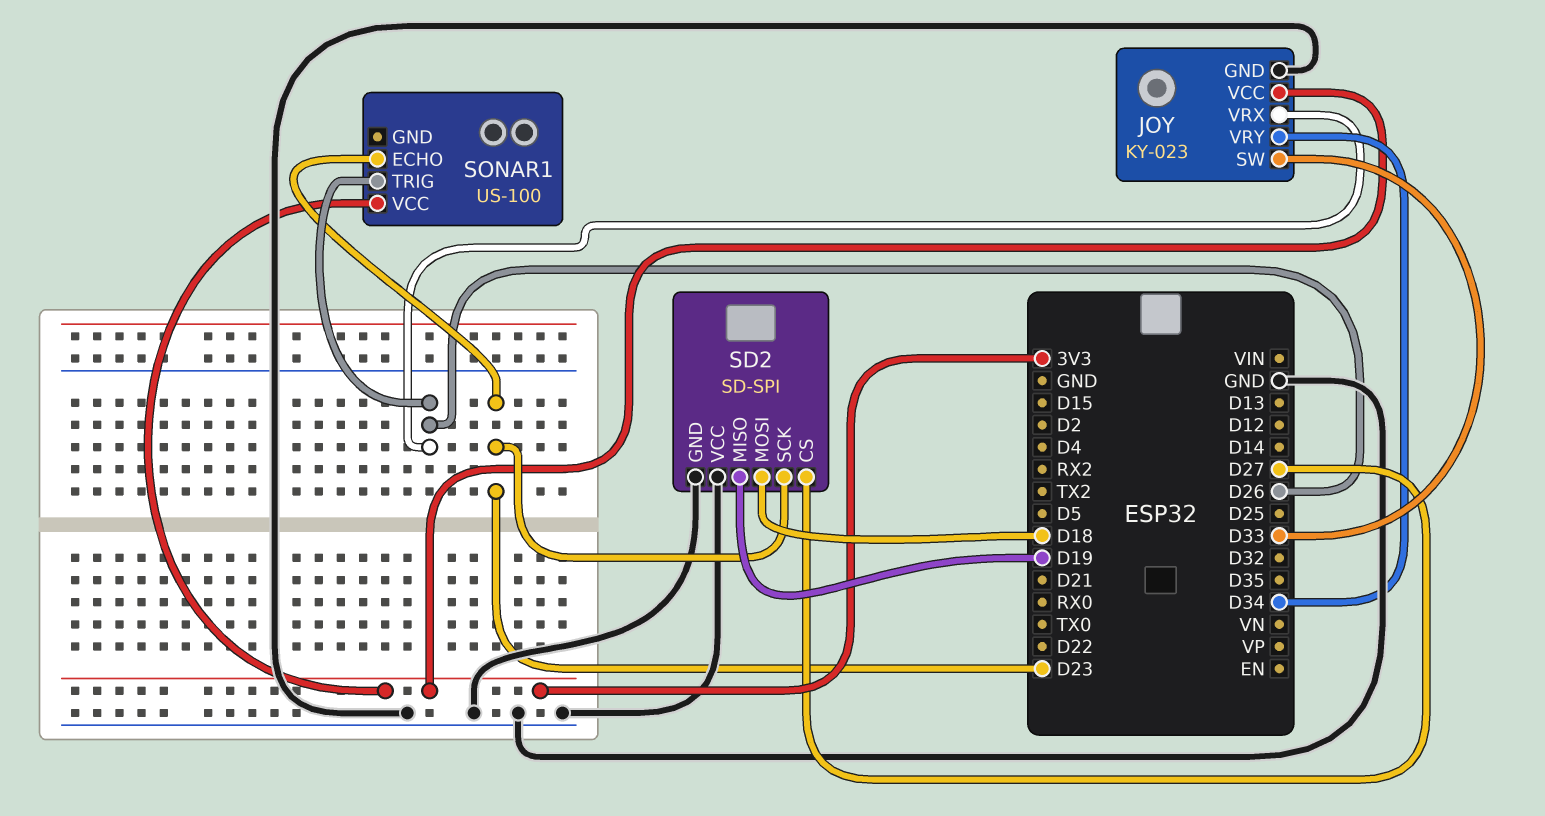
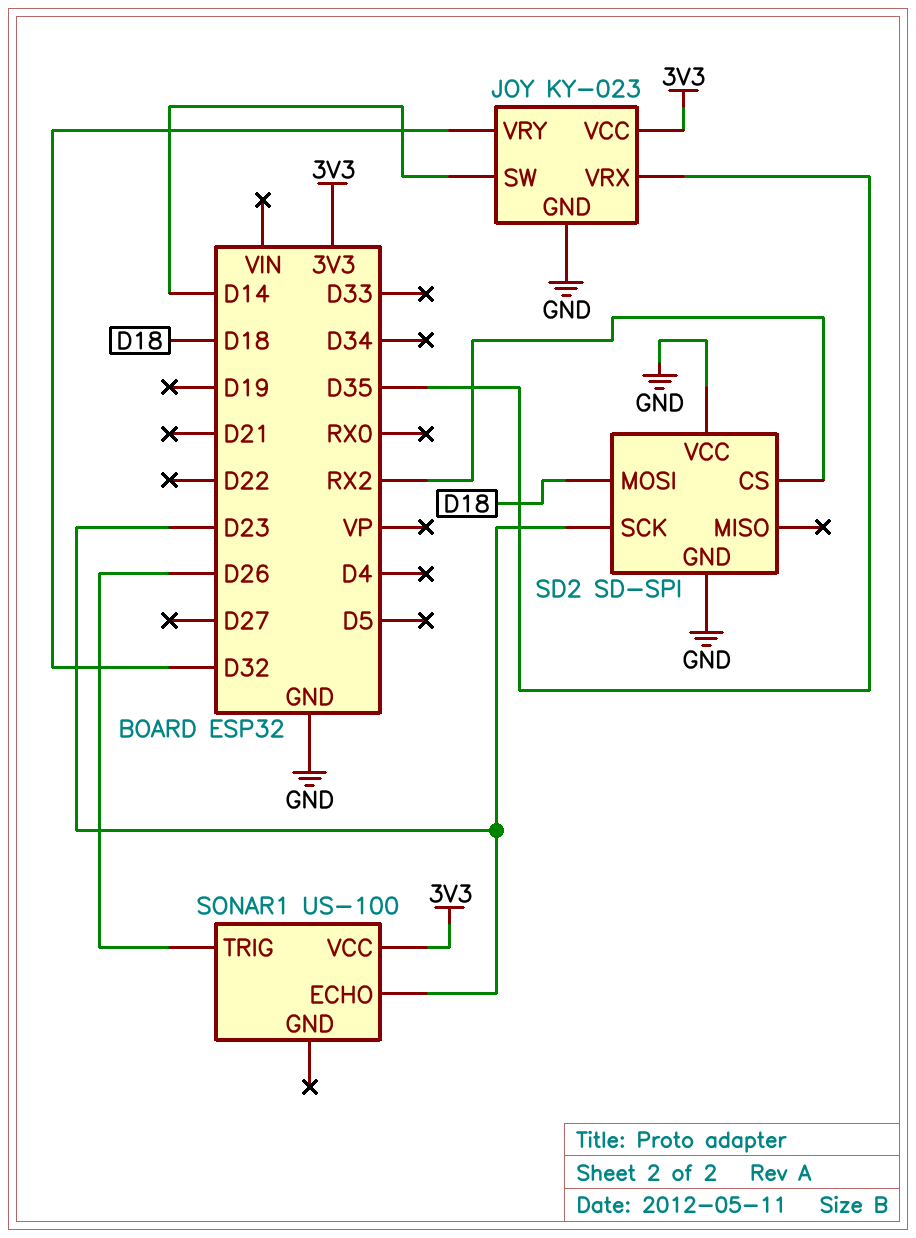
JOY pin SW: D33 -> D14
JOY pin VRX: D26 -> D35
JOY pin VRY: D34 -> D32
SD2 pin CS: D27 -> RX2
SD2 pin MISO: D19 -> none

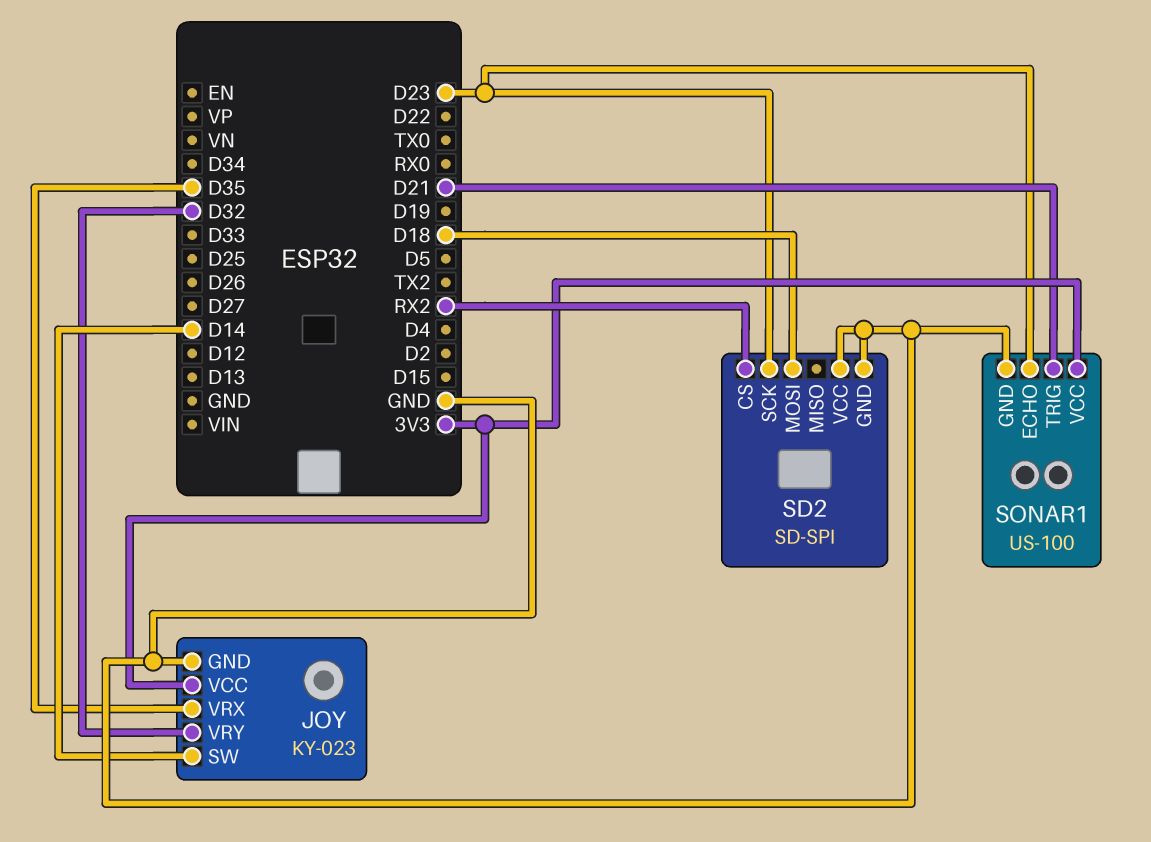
SONAR1 pin GND: none -> GND
SONAR1 pin TRIG: D26 -> D21

